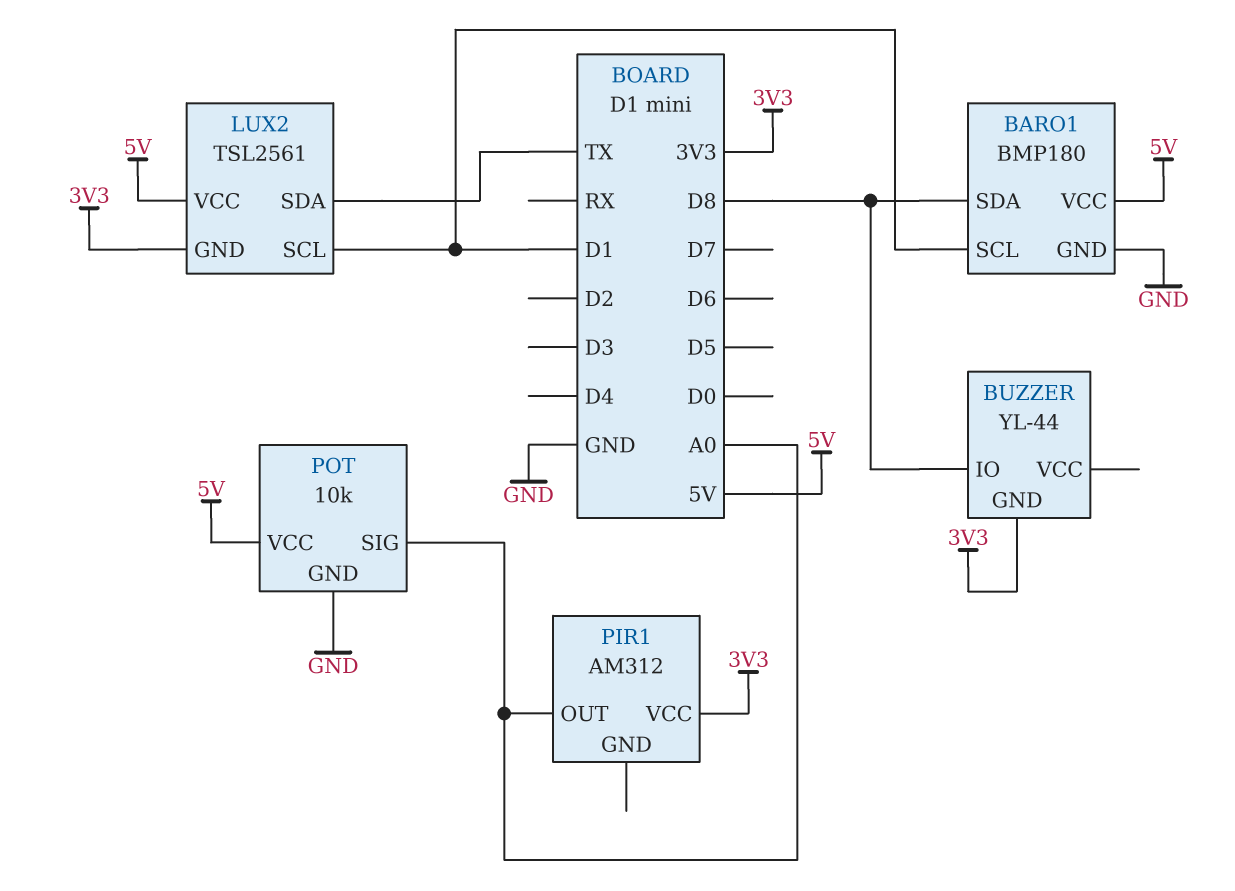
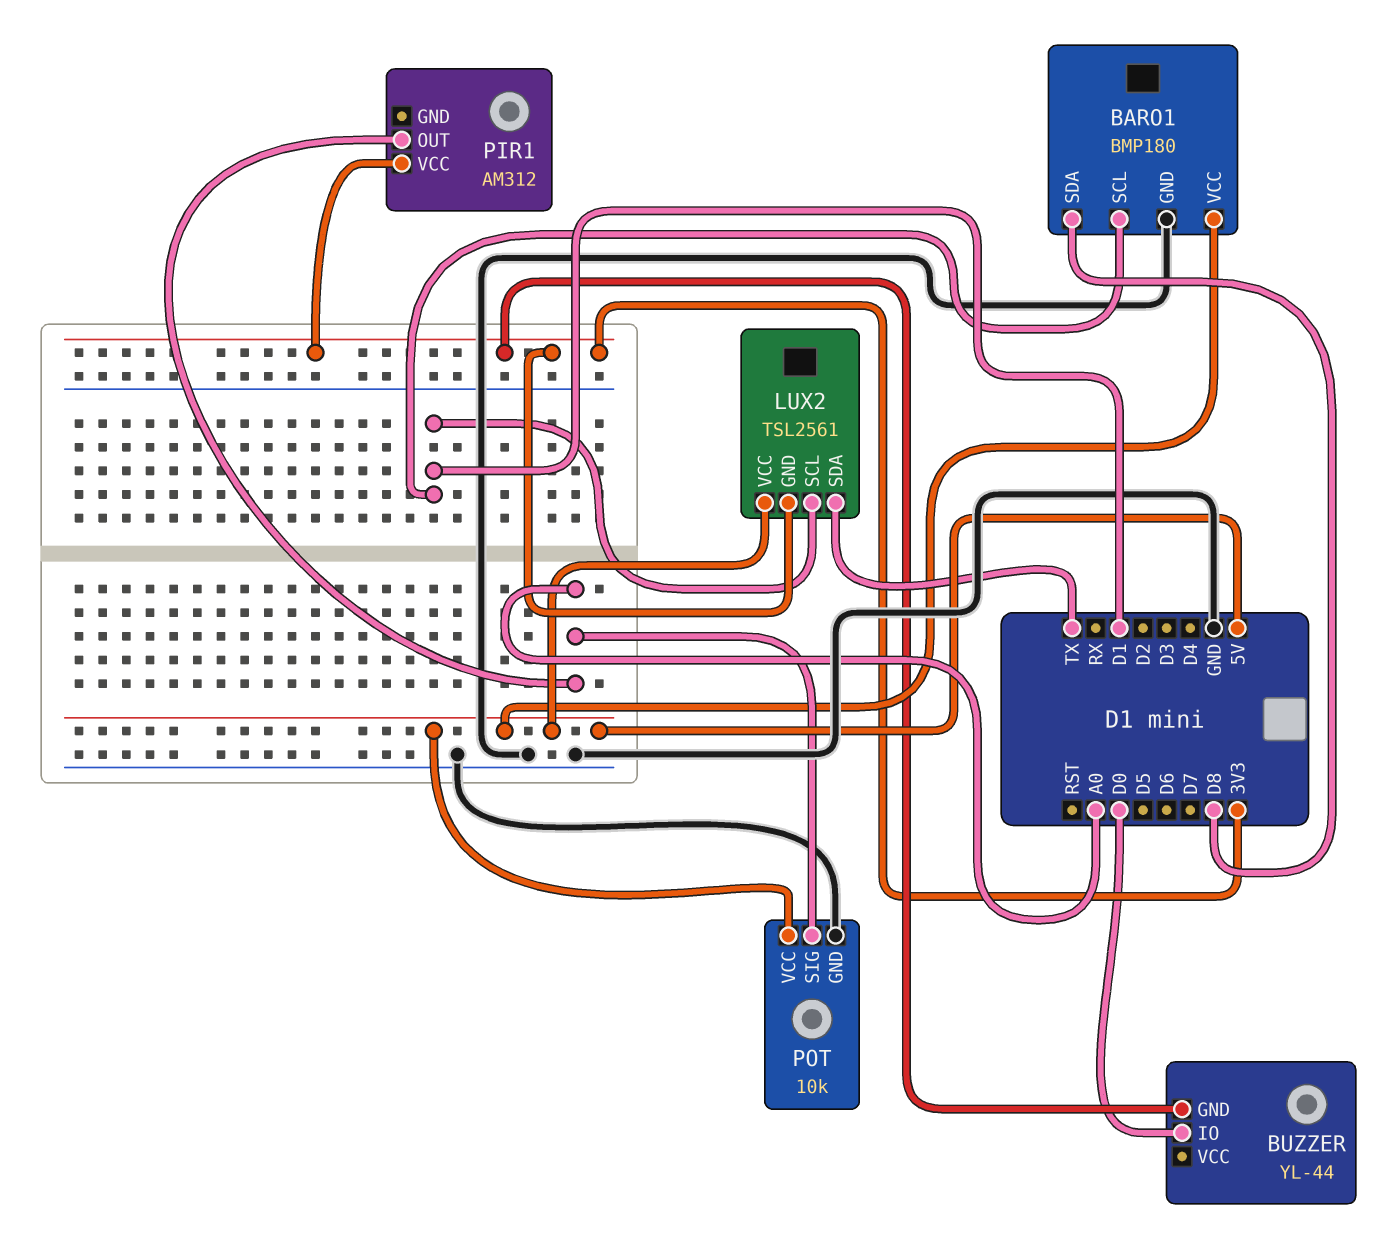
BUZZER pin IO: D8 -> D0

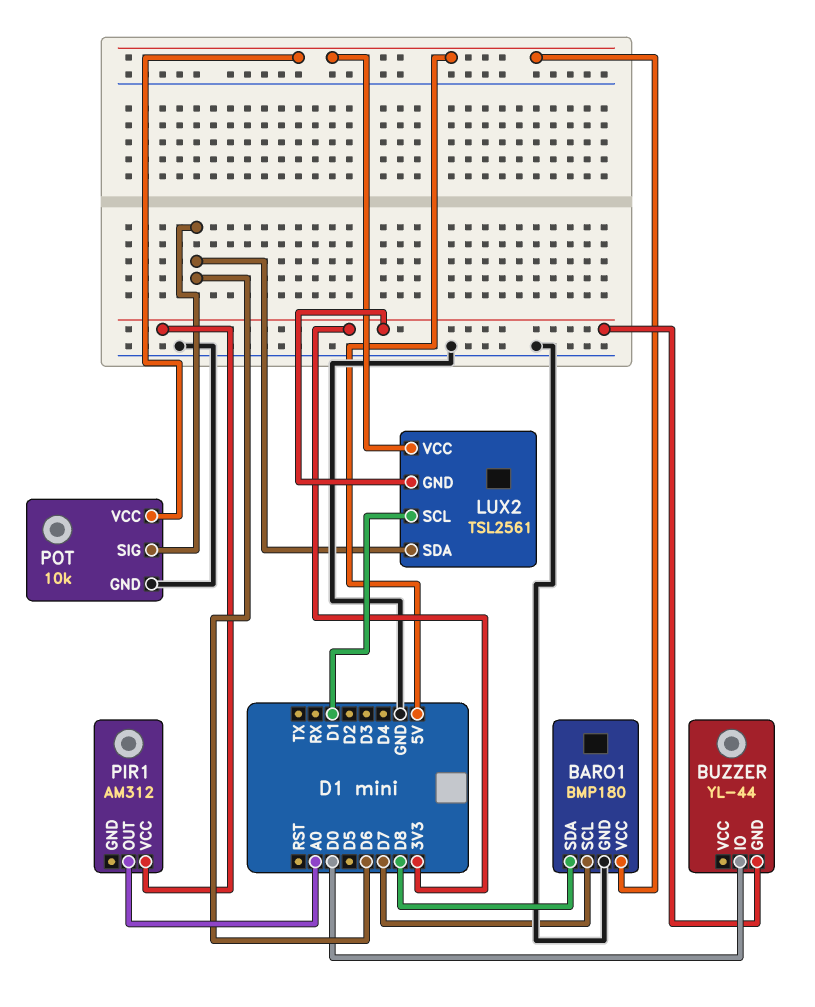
BARO1 pin SCL: D1 -> D7
LUX2 pin SDA: TX -> D6
POT pin SIG: A0 -> D6

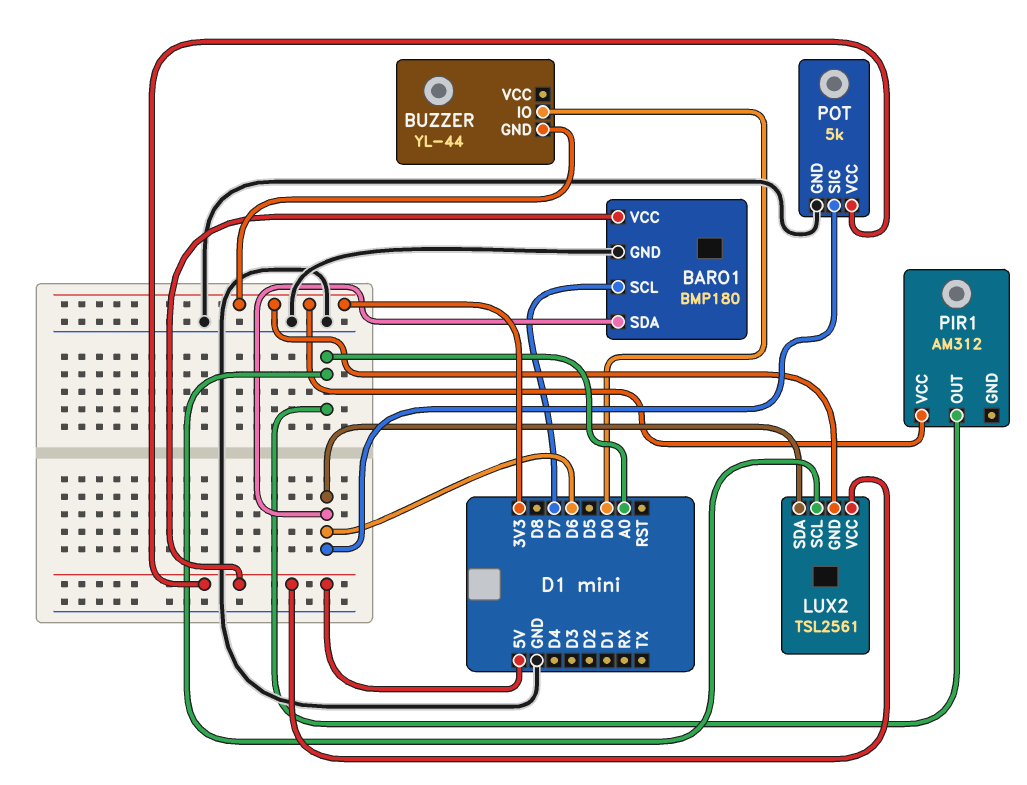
BARO1 pin SDA: D8 -> D6
LUX2 pin SCL: D1 -> A0
POT: 10k -> 5k

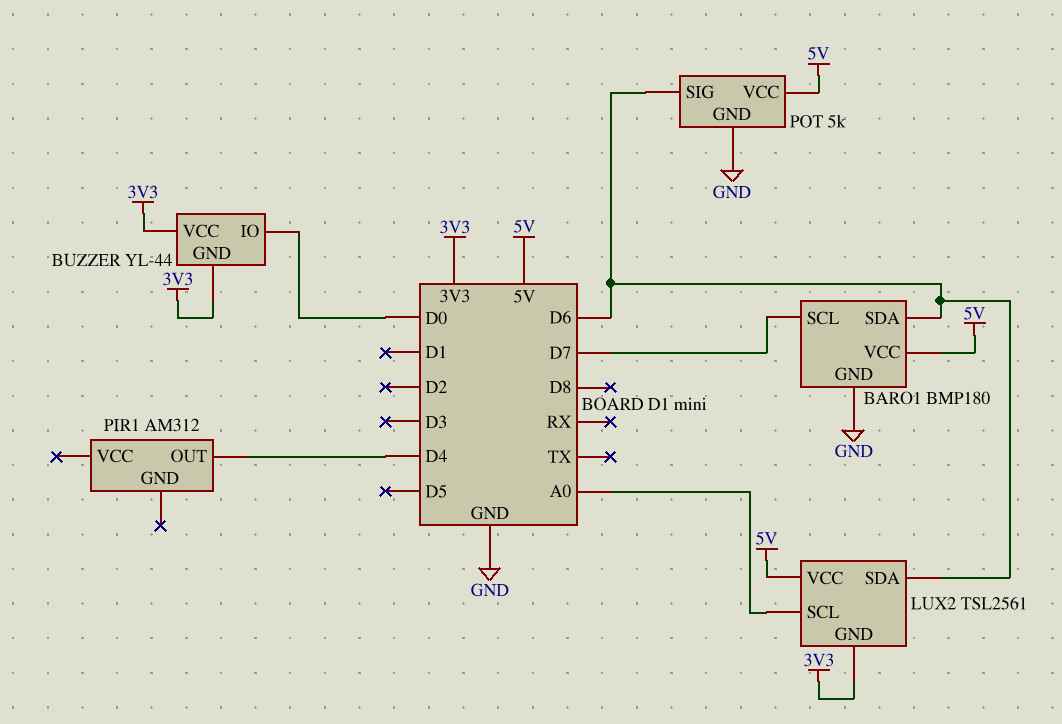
BUZZER pin VCC: none -> 3V3
PIR1 pin OUT: A0 -> D4
PIR1 pin VCC: 3V3 -> none

